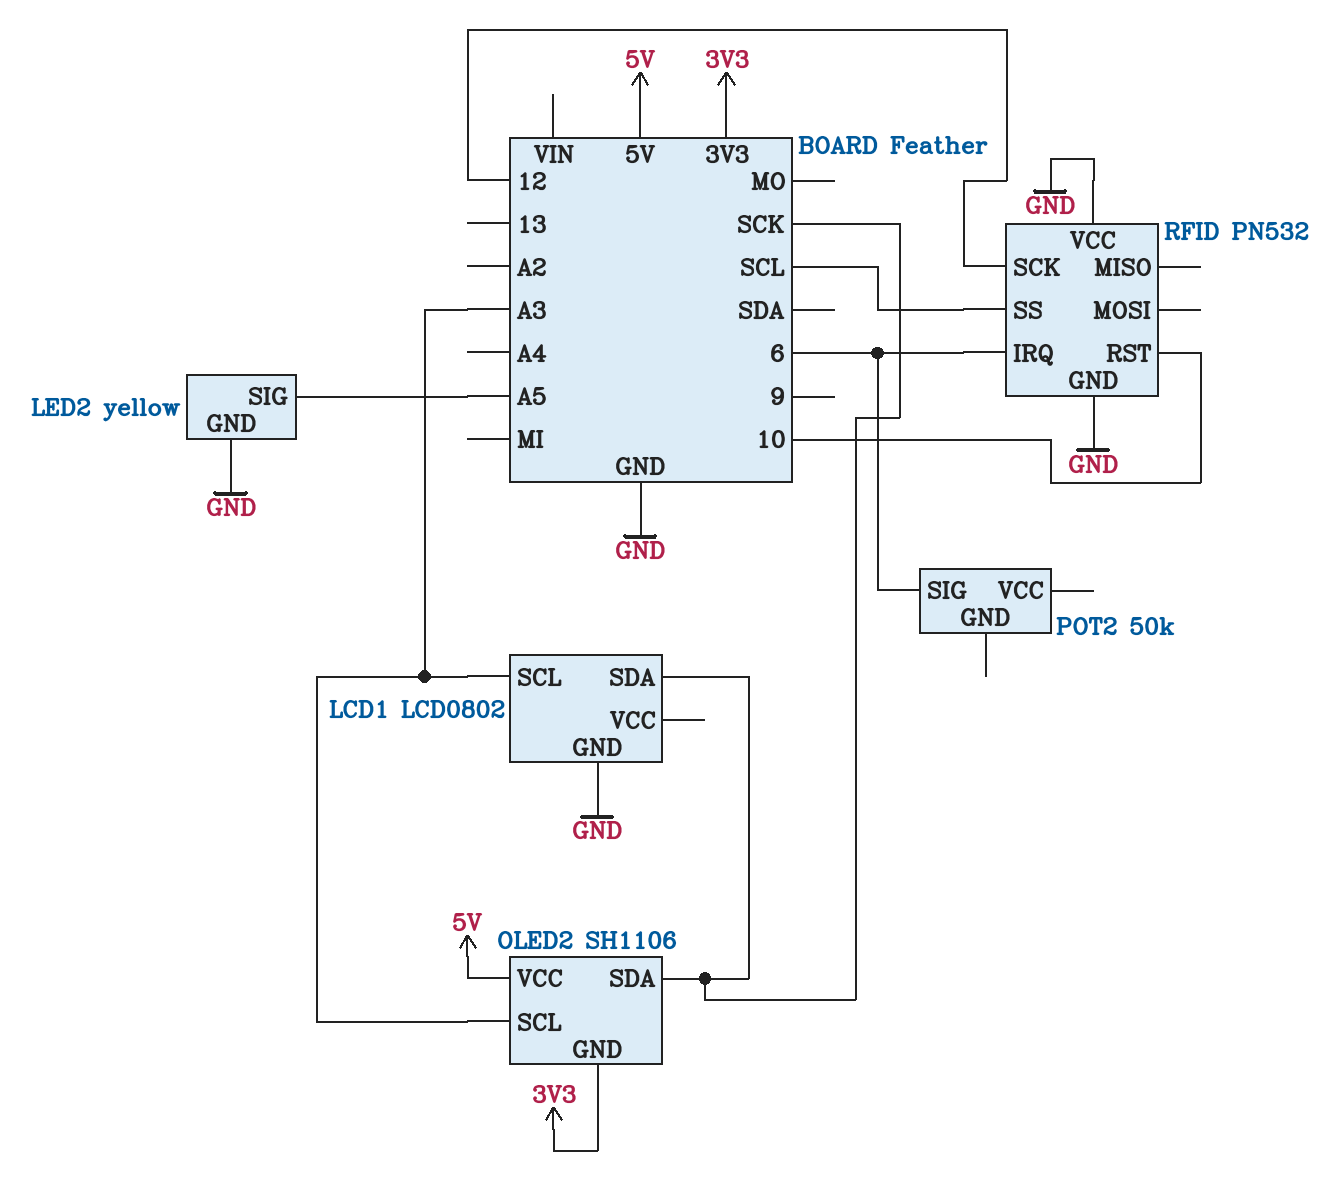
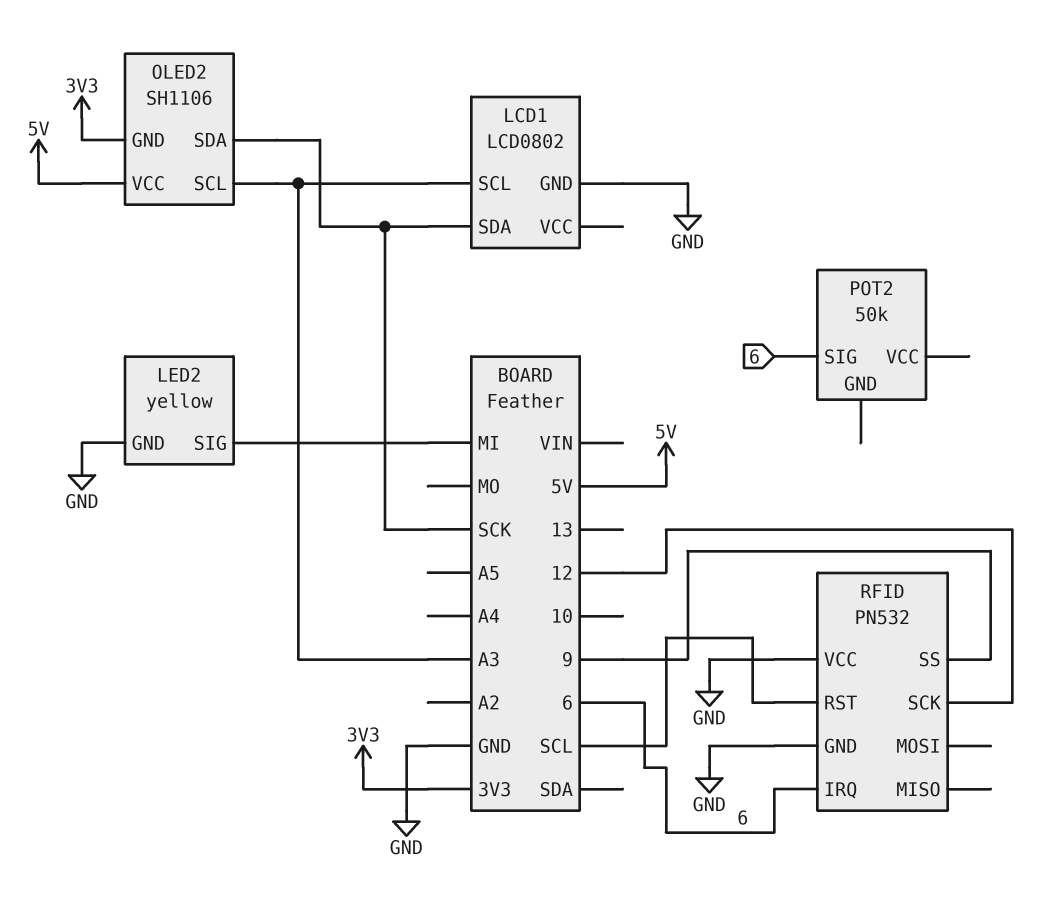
LED2 pin SIG: A5 -> MI
RFID pin RST: 10 -> SCL
RFID pin SS: SCL -> 9

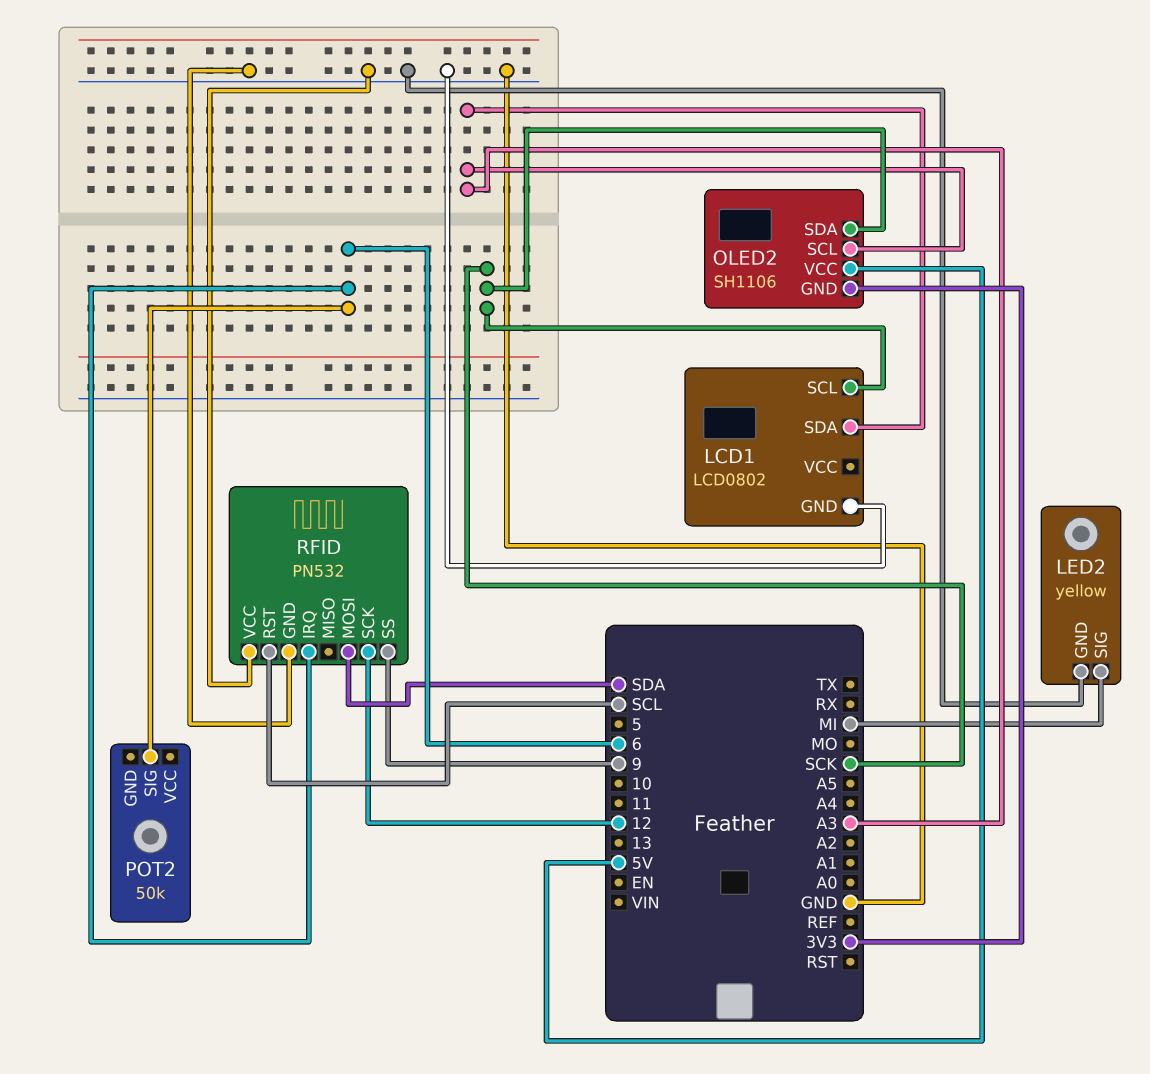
LCD1 pin SCL: A3 -> SCK
LCD1 pin SDA: SCK -> A3
RFID pin MOSI: none -> SDA

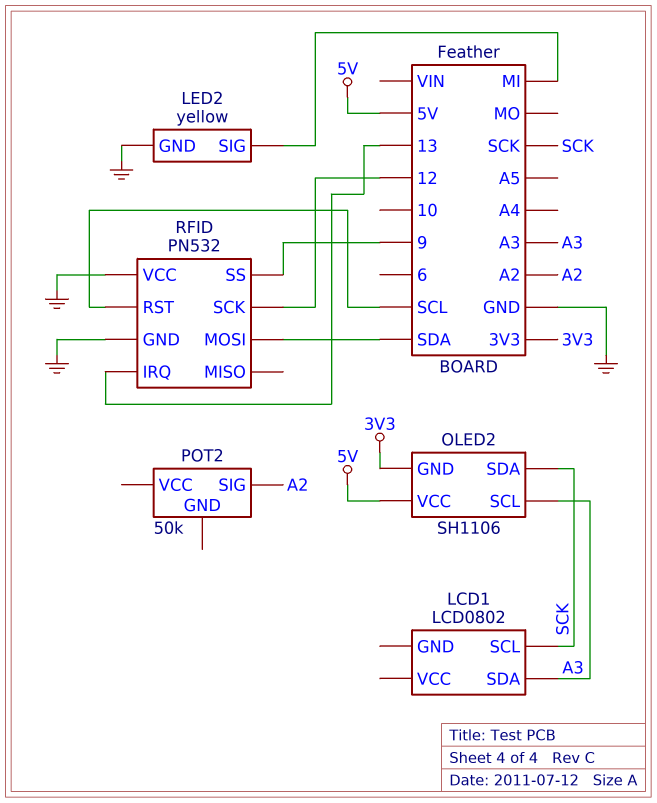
LCD1 pin GND: GND -> none
POT2 pin SIG: 6 -> A2
RFID pin IRQ: 6 -> 13

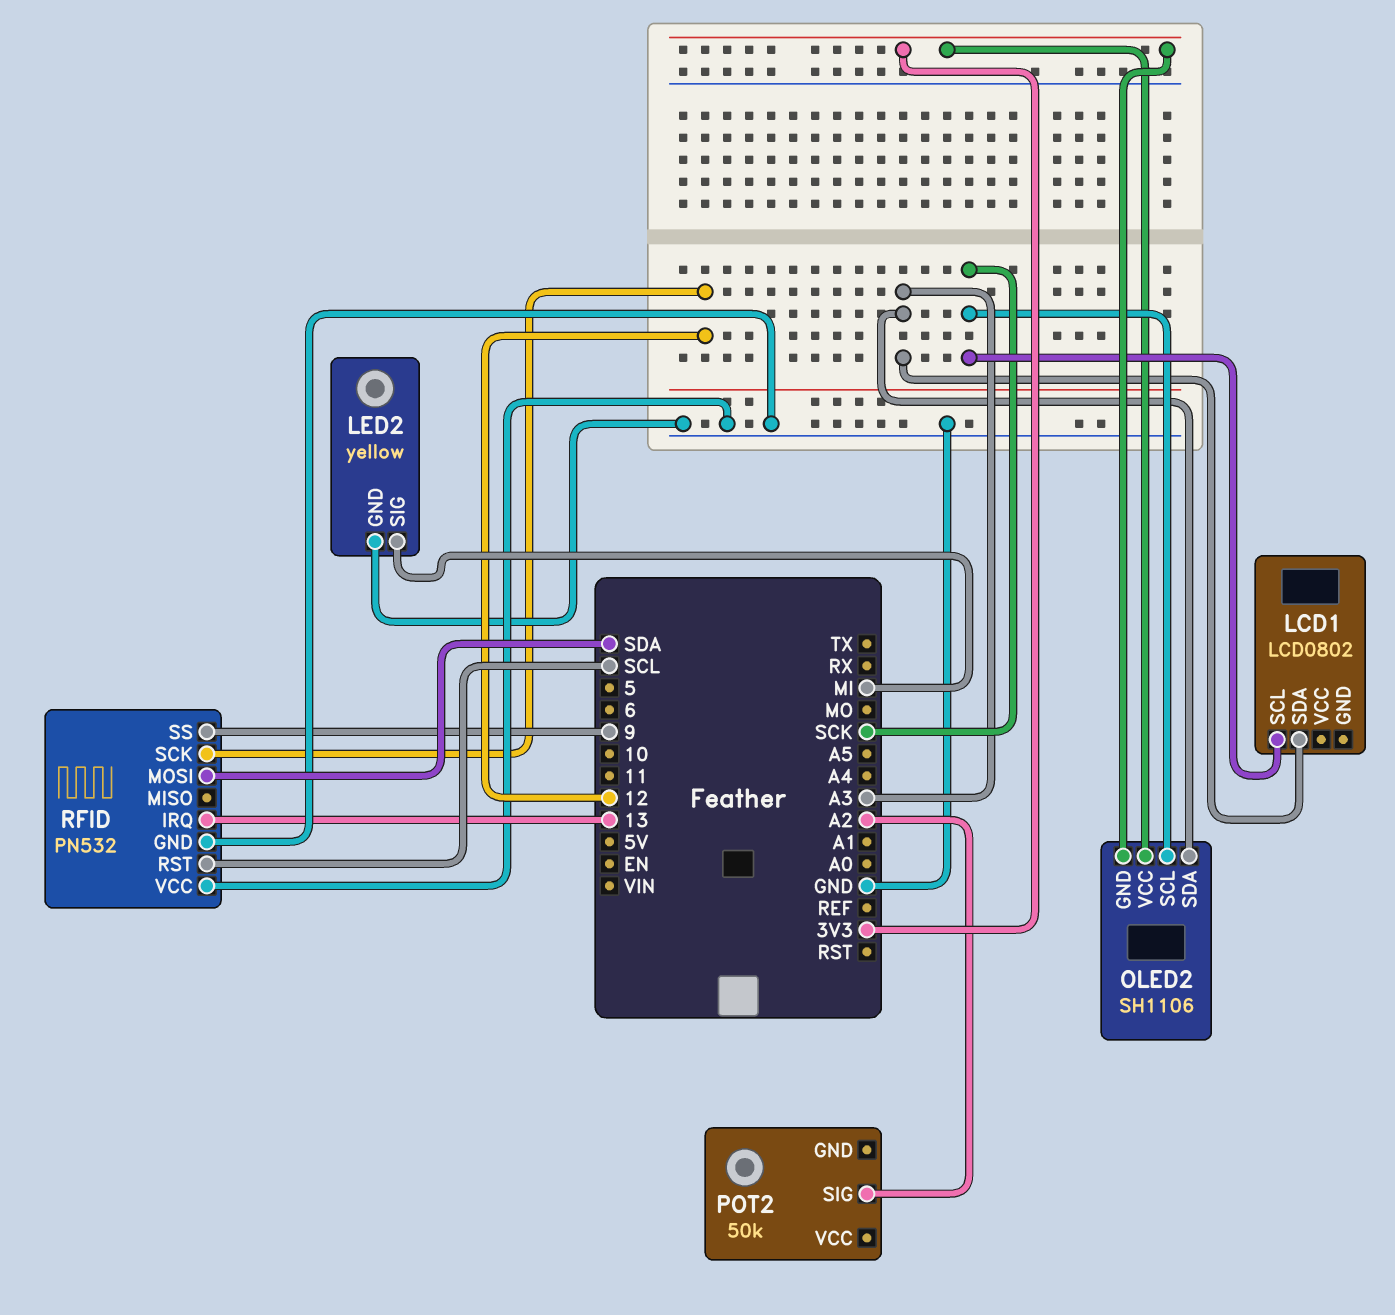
OLED2 pin SCL: A3 -> SCK
OLED2 pin SDA: SCK -> A3
OLED2 pin VCC: 5V -> 3V3

